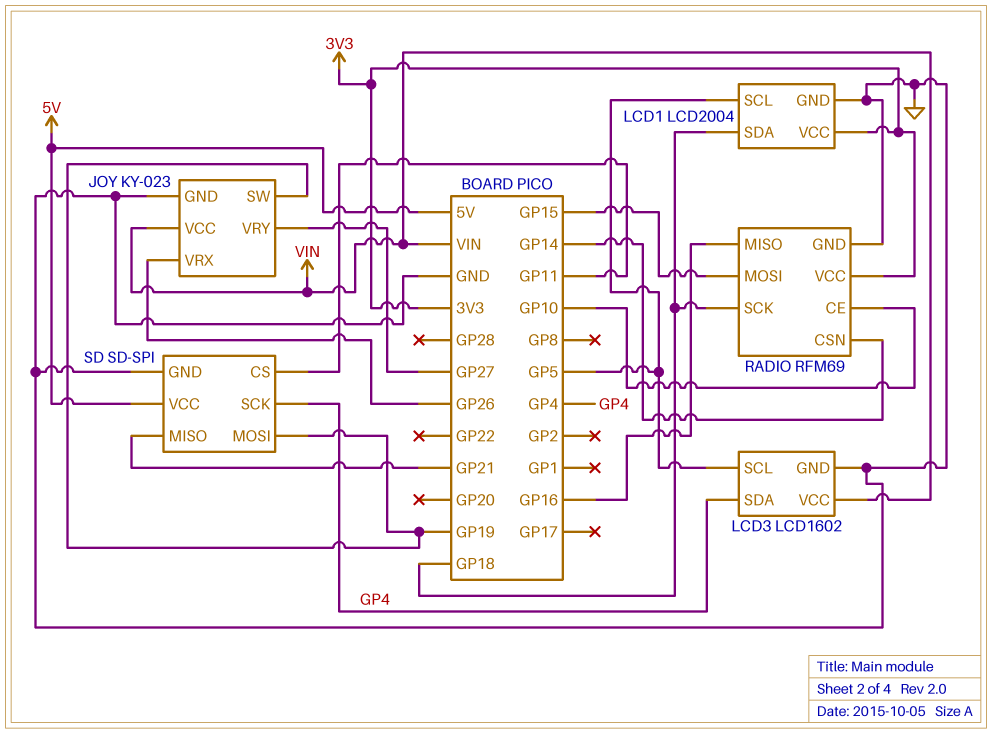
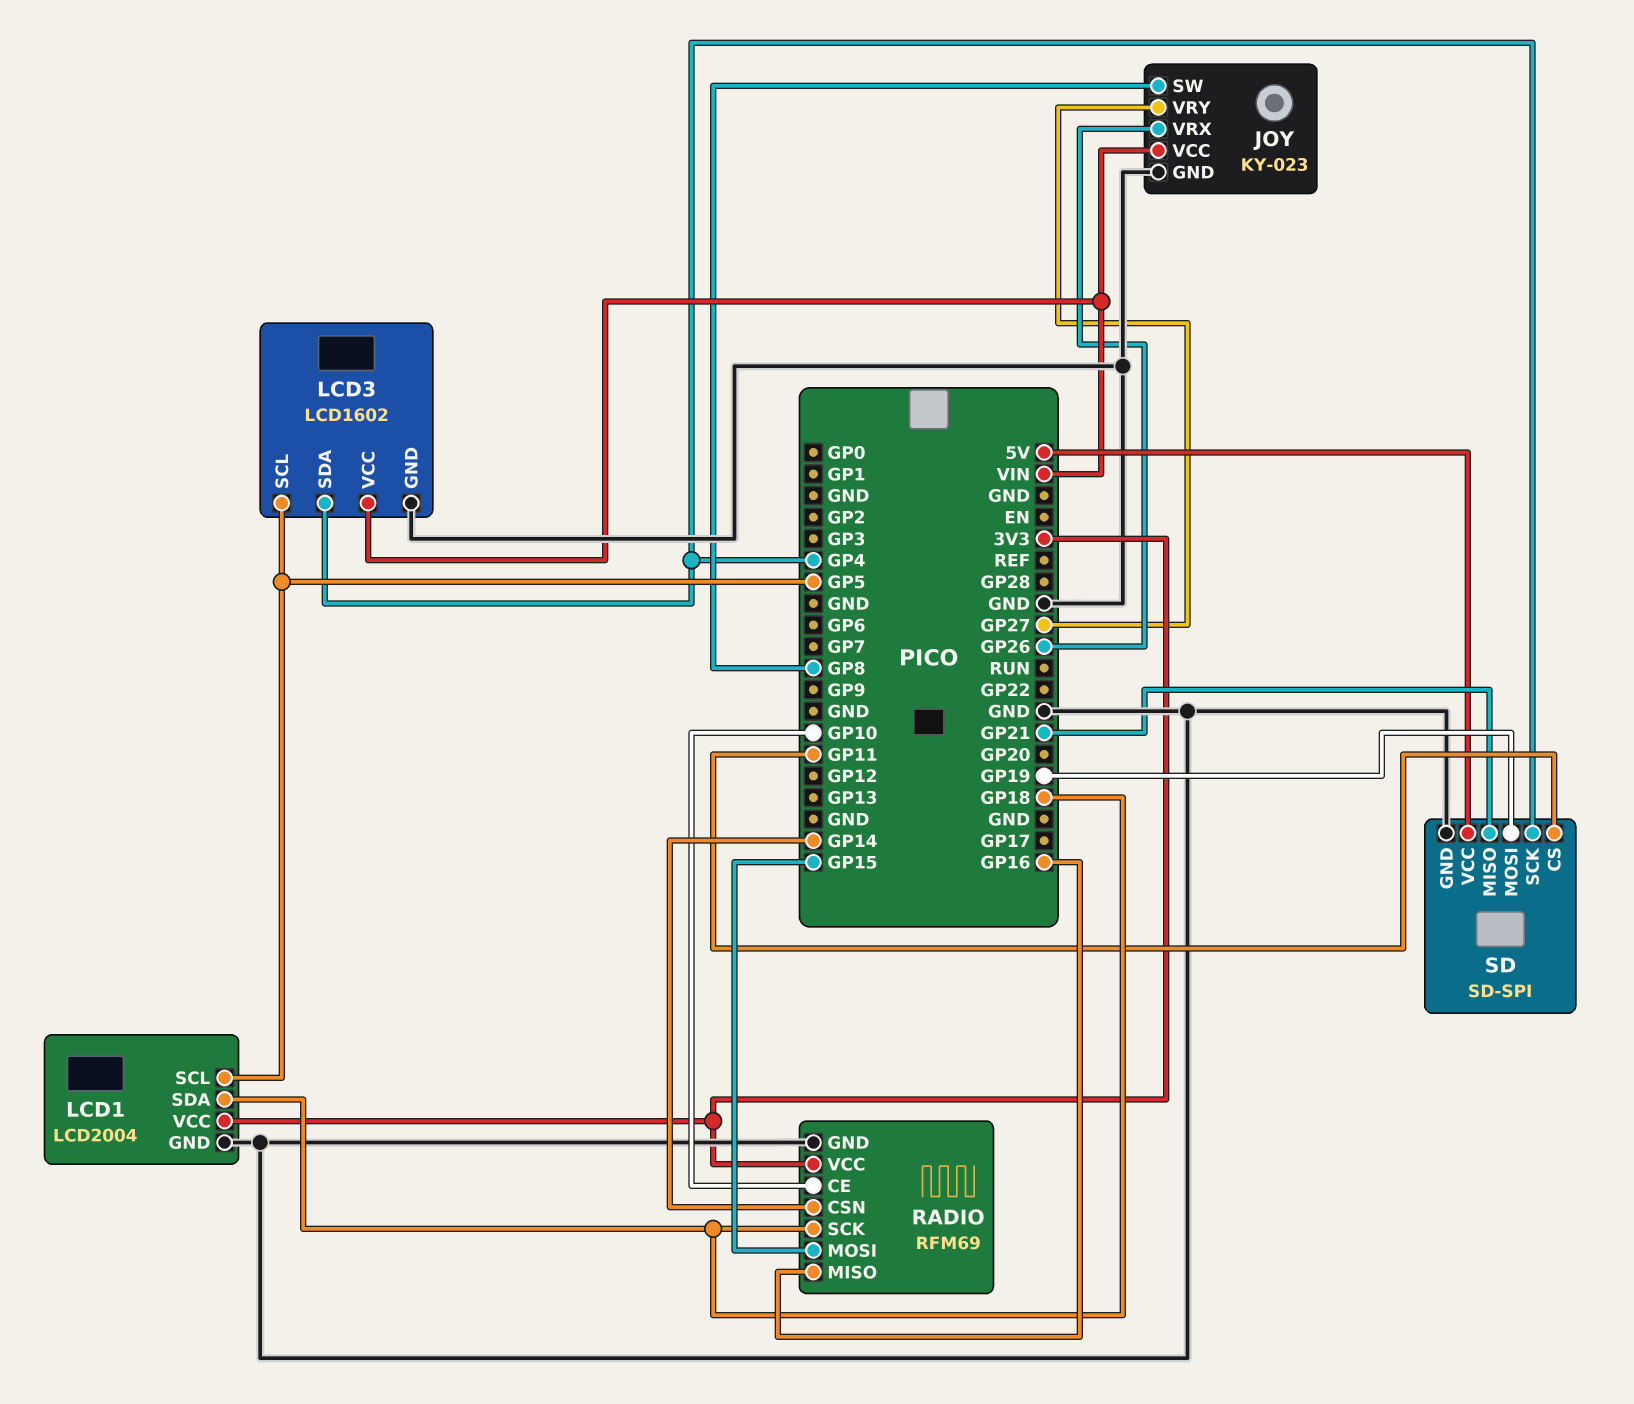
JOY pin SW: GP19 -> GP8

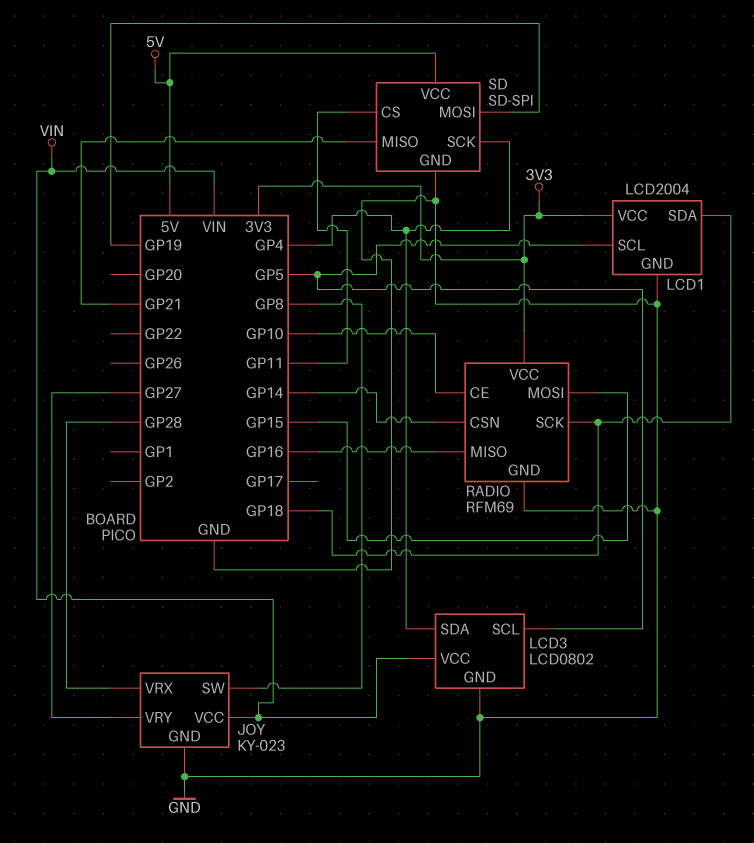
JOY pin VRX: GP26 -> GP28
LCD3: LCD1602 -> LCD0802

